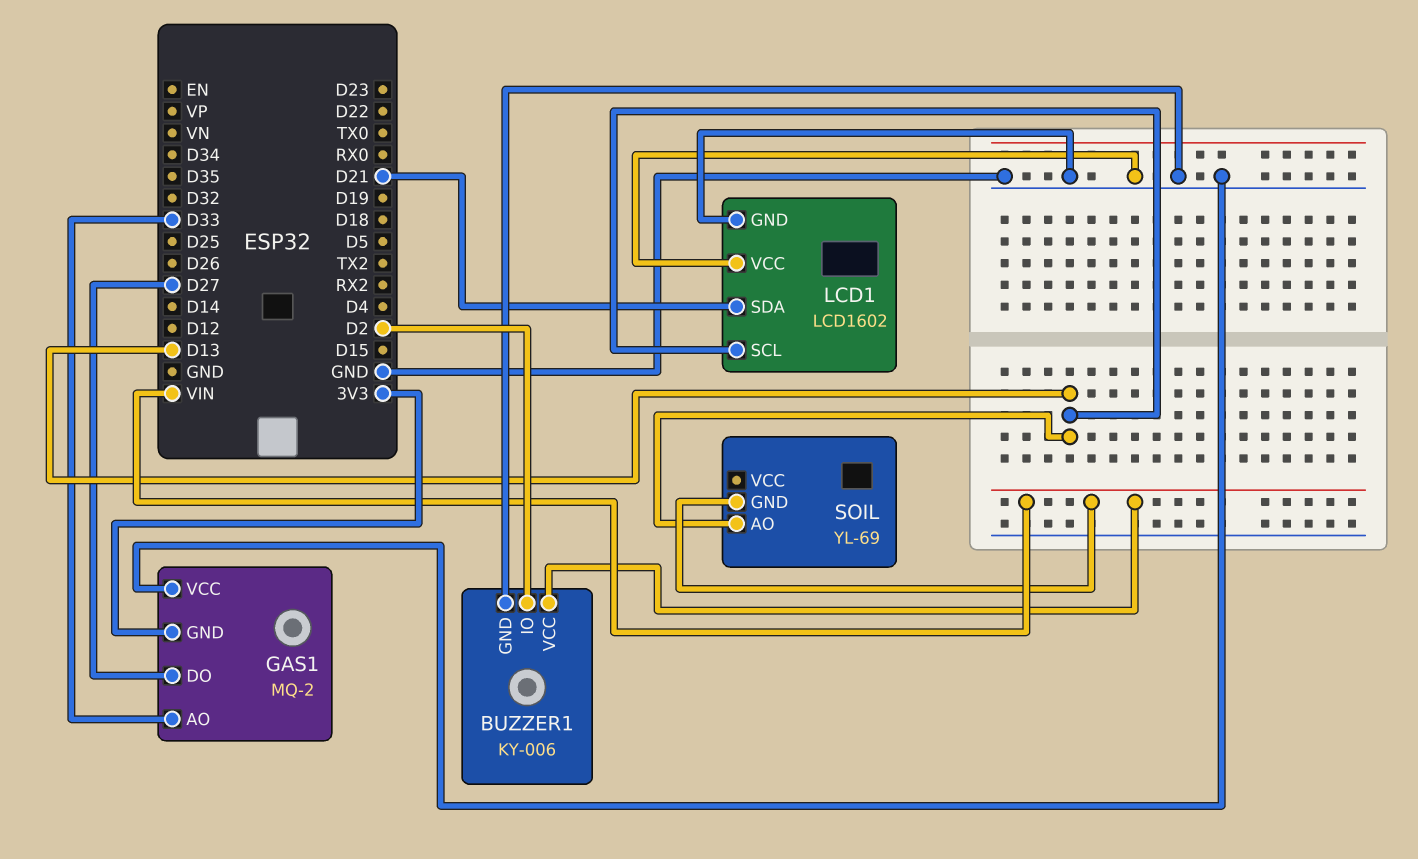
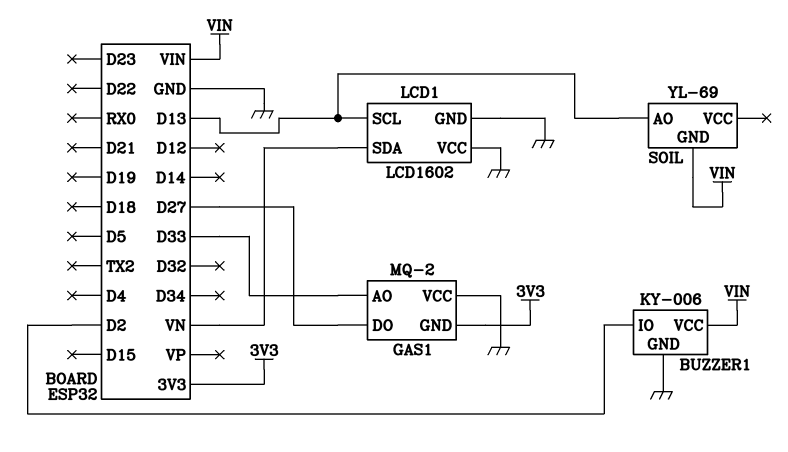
LCD1 pin SDA: D21 -> VN

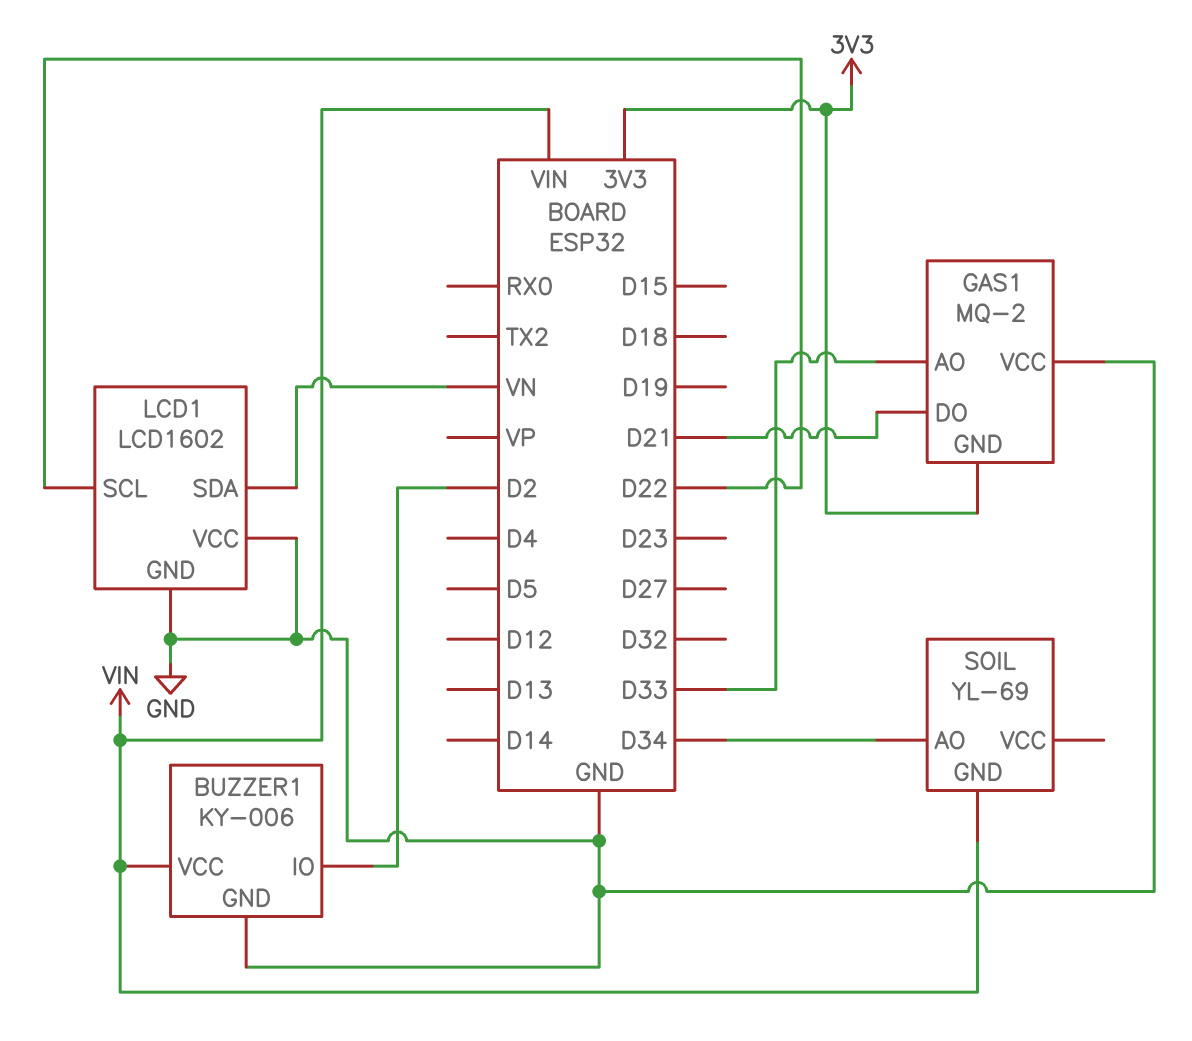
GAS1 pin DO: D27 -> D21
LCD1 pin SCL: D13 -> D22
SOIL pin AO: D13 -> D34

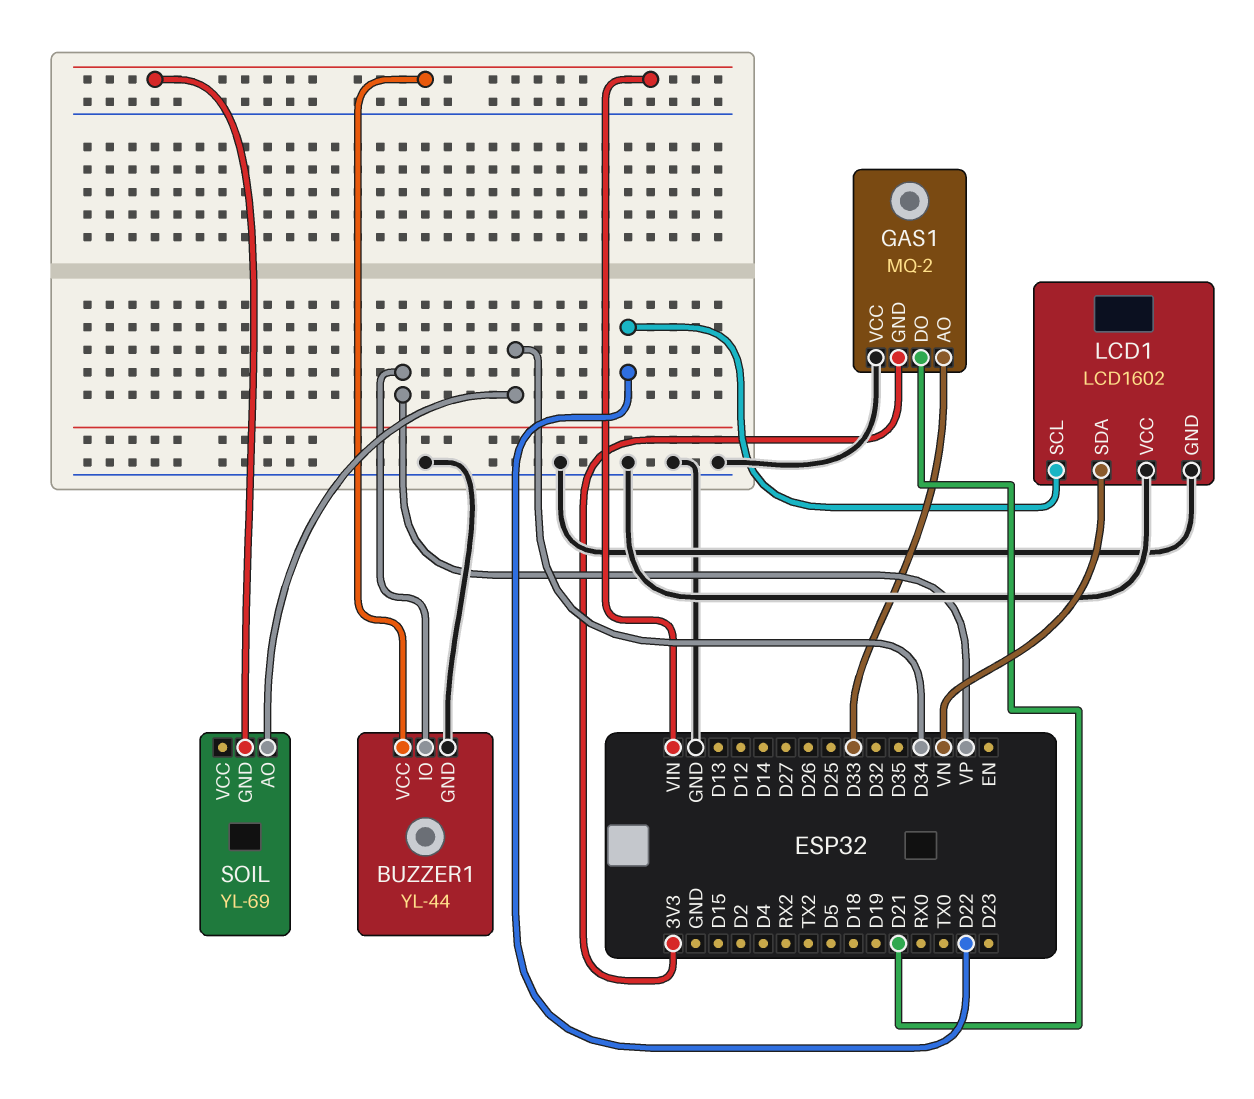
BUZZER1: KY-006 -> YL-44
BUZZER1 pin IO: D2 -> VP

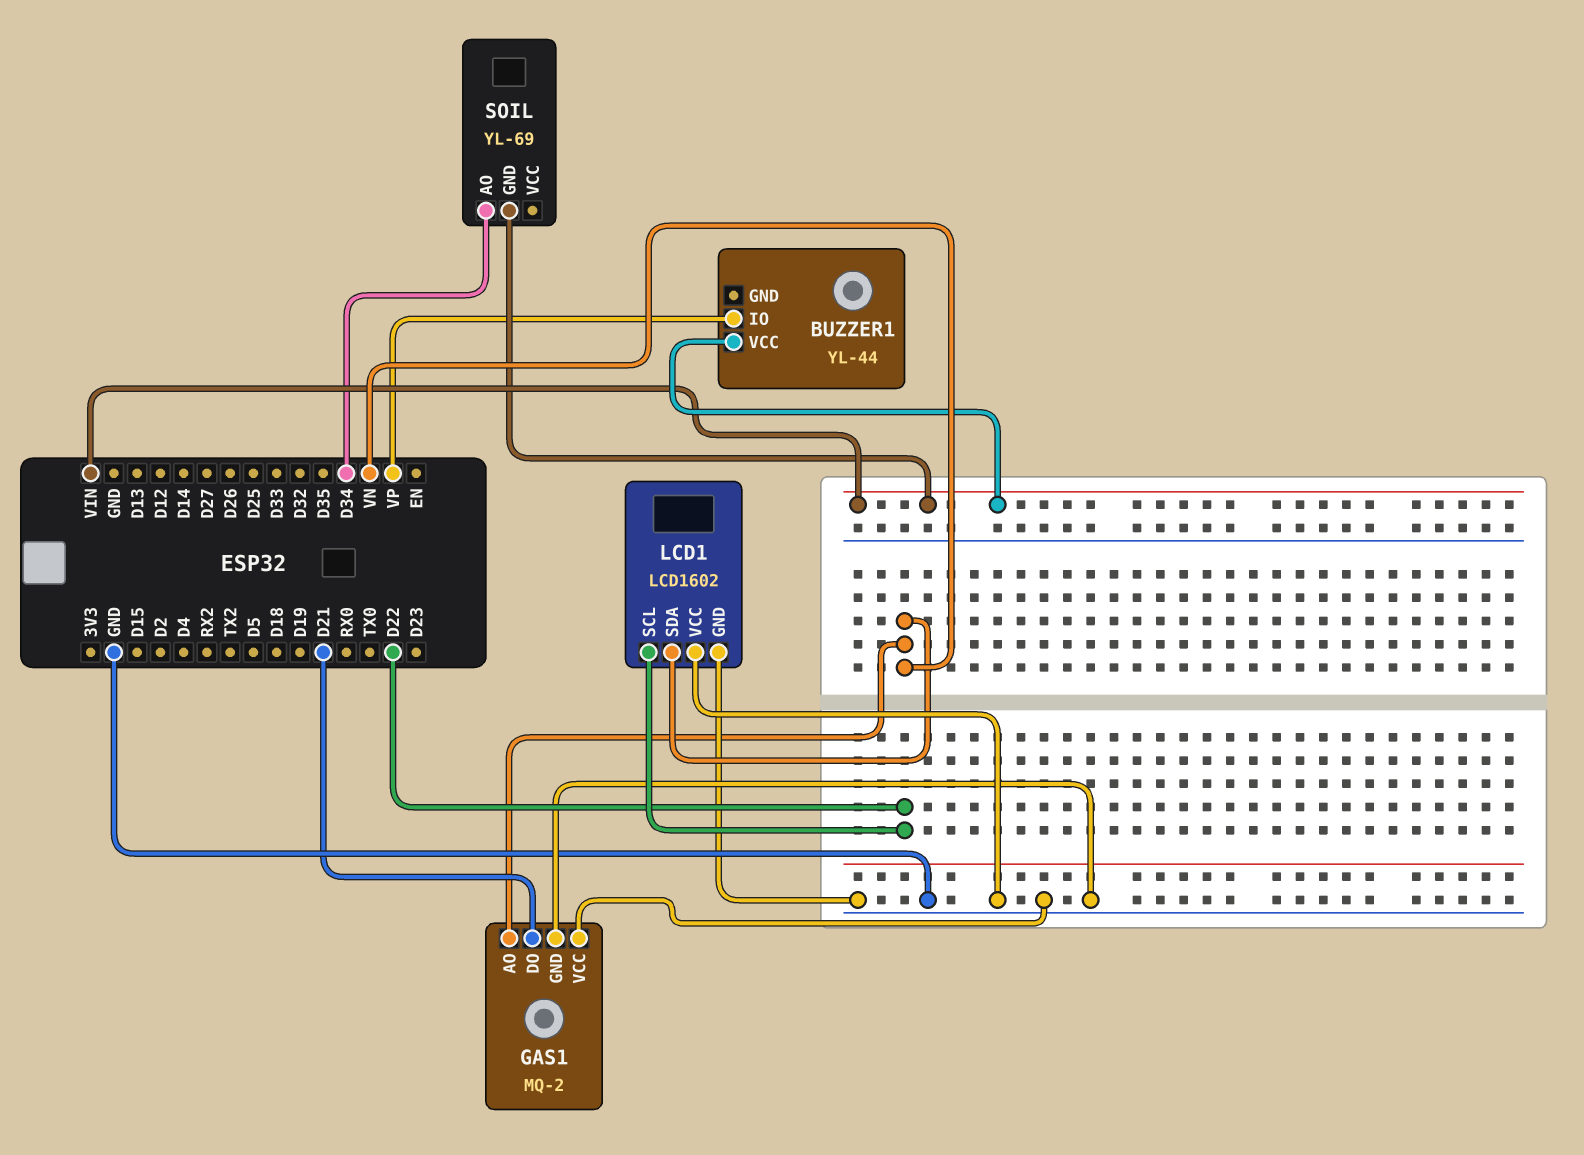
BUZZER1 pin GND: GND -> none
GAS1 pin AO: D33 -> VN
GAS1 pin GND: 3V3 -> GND

